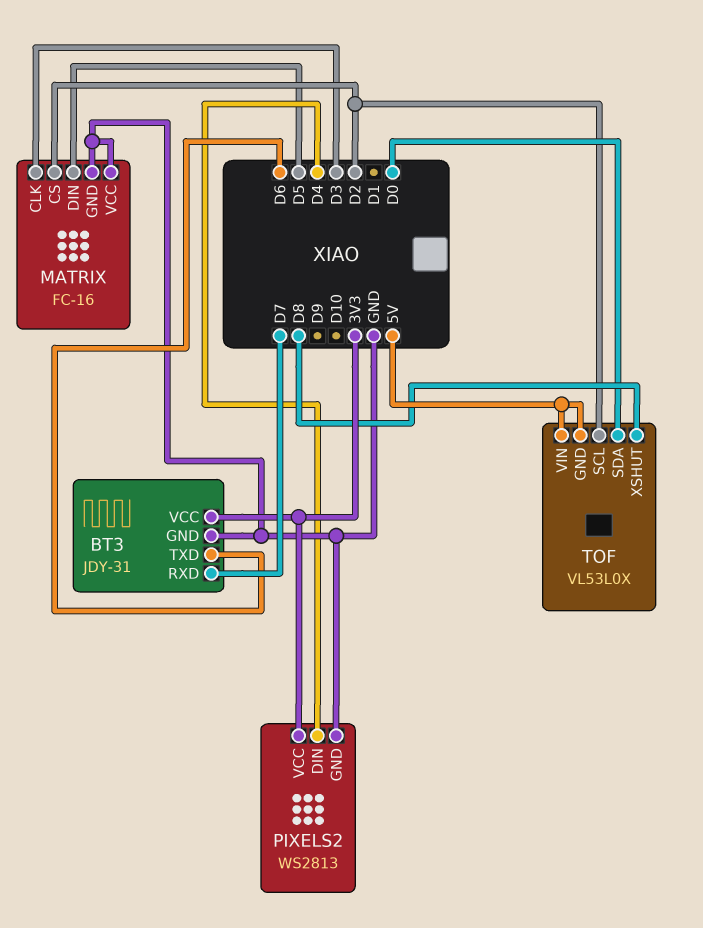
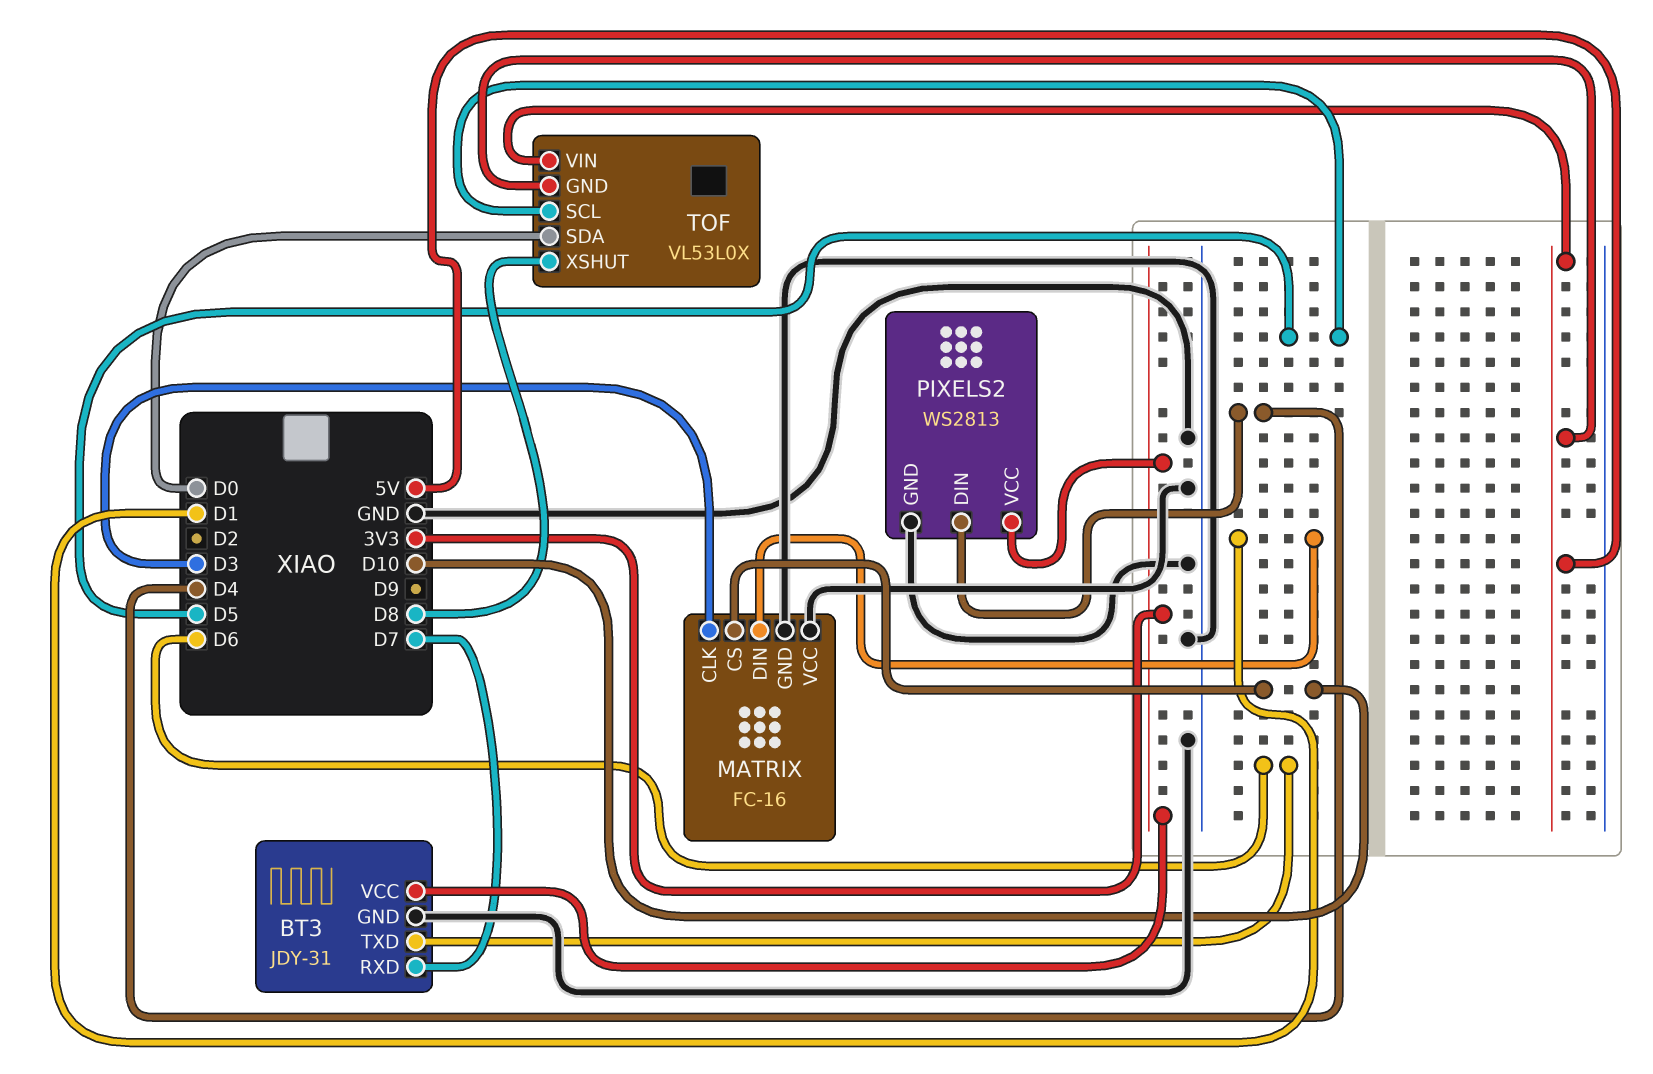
MATRIX pin CS: D2 -> D10
MATRIX pin DIN: D5 -> D1
TOF pin SCL: D2 -> D5

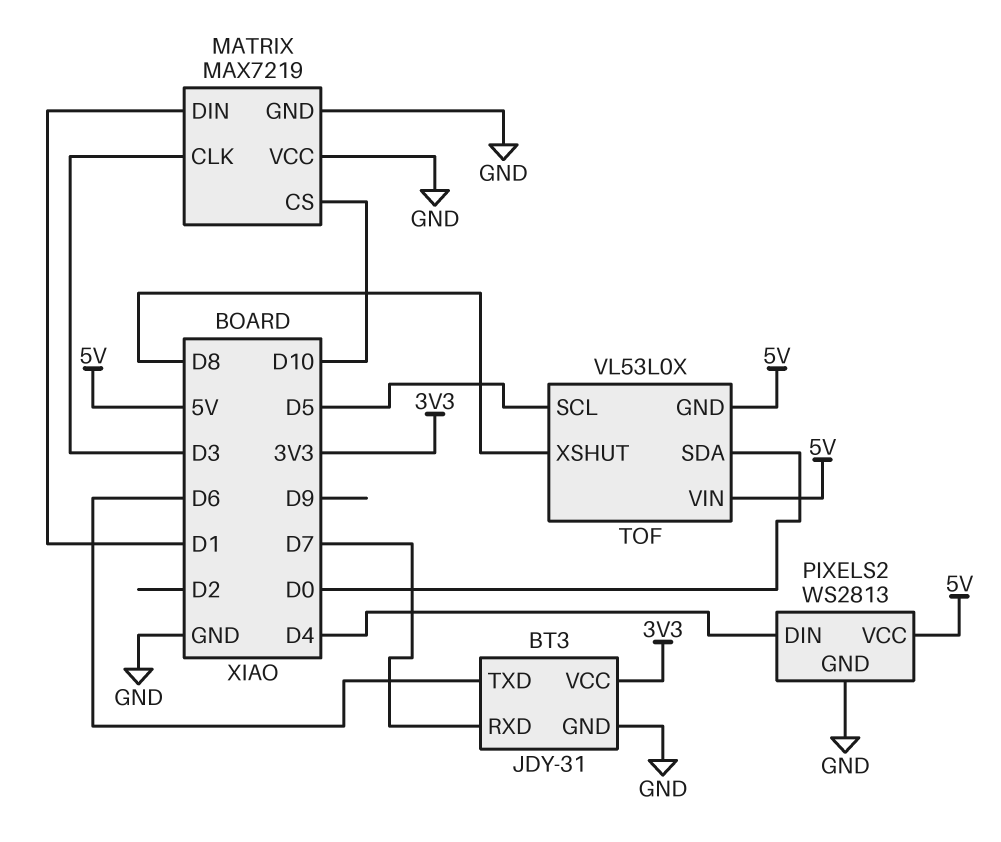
MATRIX: FC-16 -> MAX7219
PIXELS2 pin VCC: 3V3 -> 5V

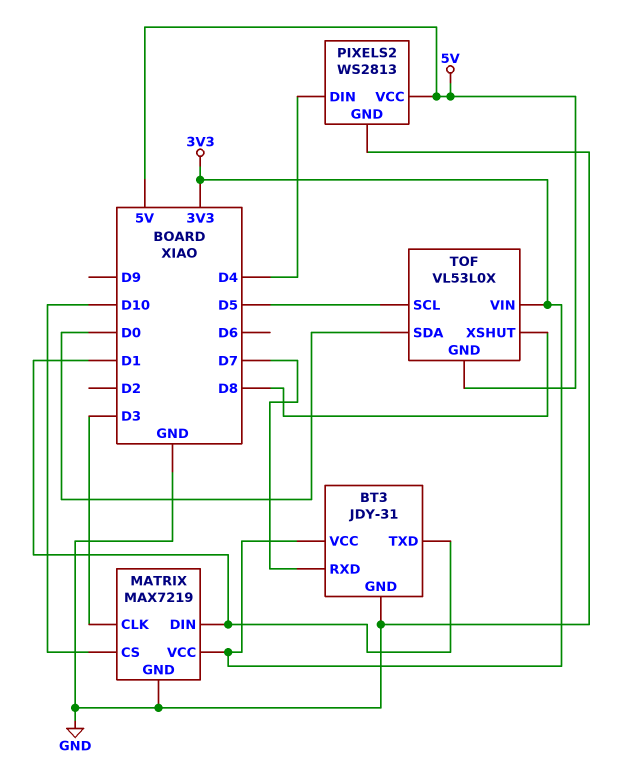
BT3 pin TXD: D6 -> D1
MATRIX pin VCC: GND -> 3V3
TOF pin VIN: 5V -> 3V3

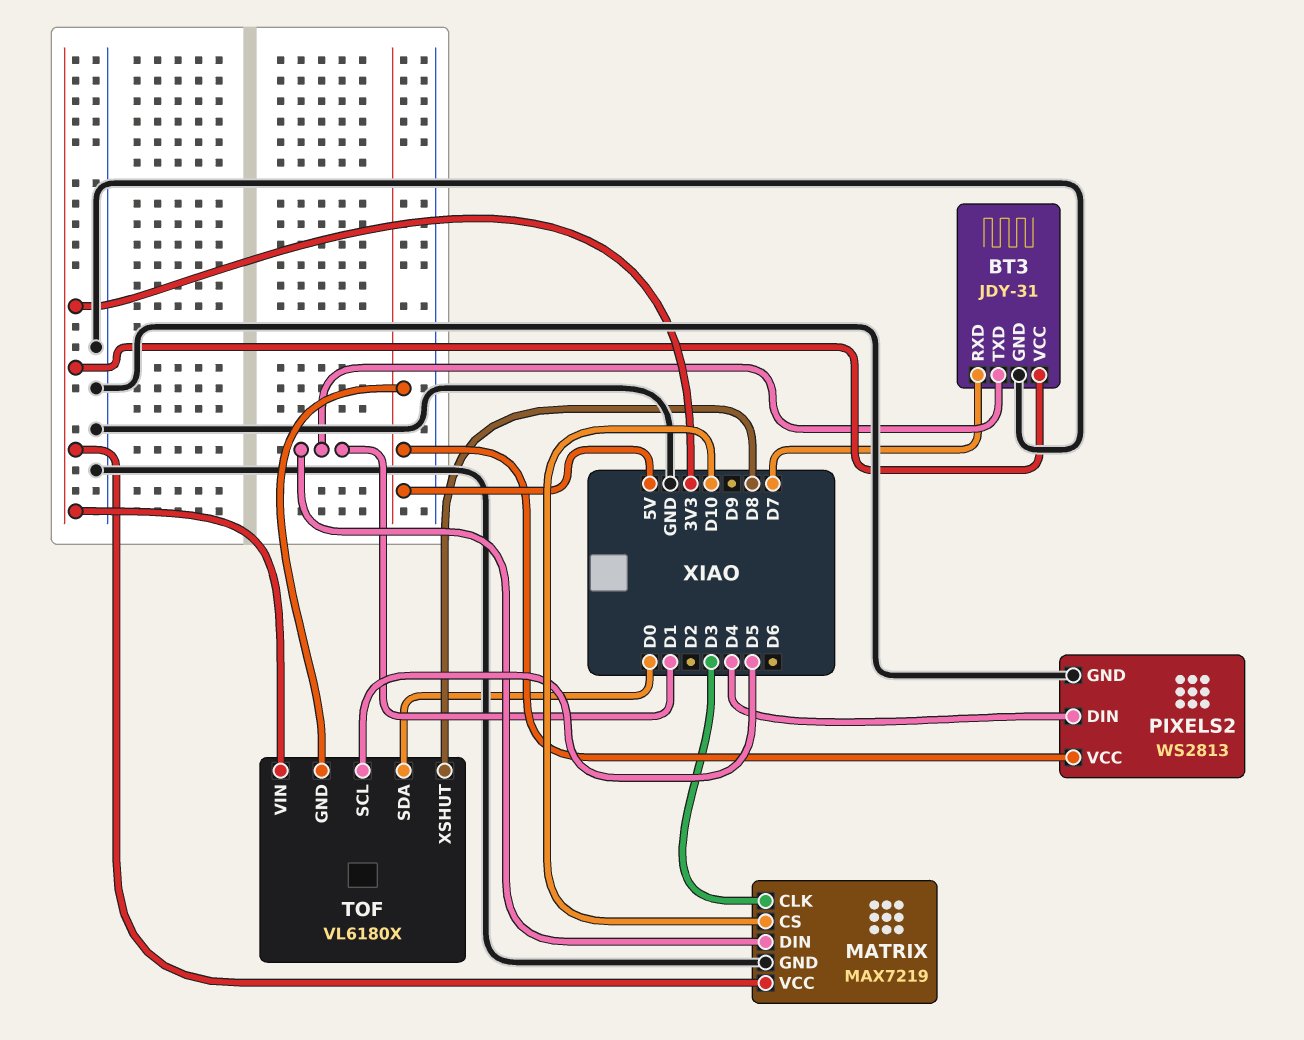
TOF: VL53L0X -> VL6180X

